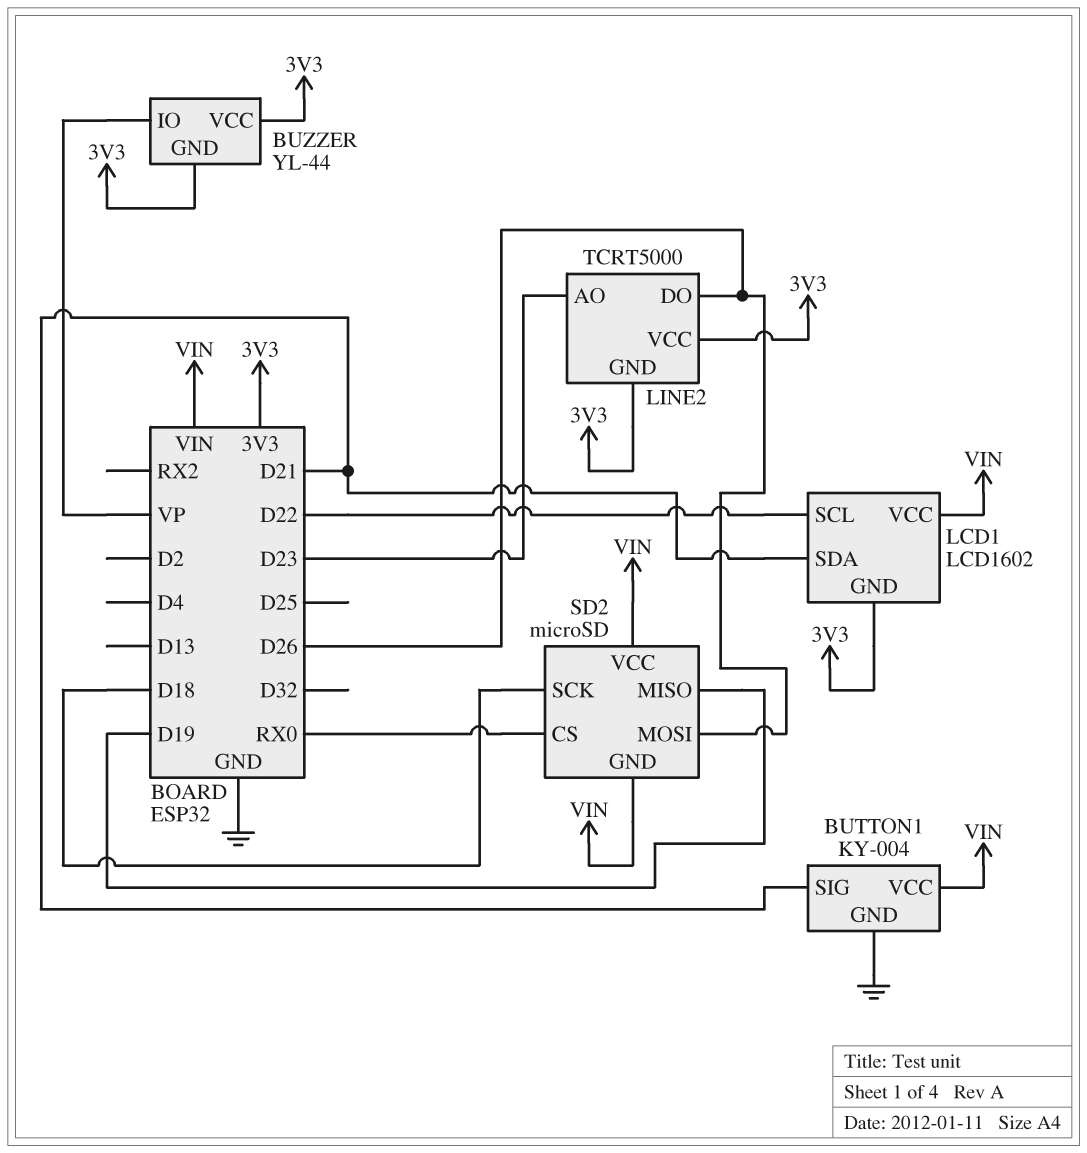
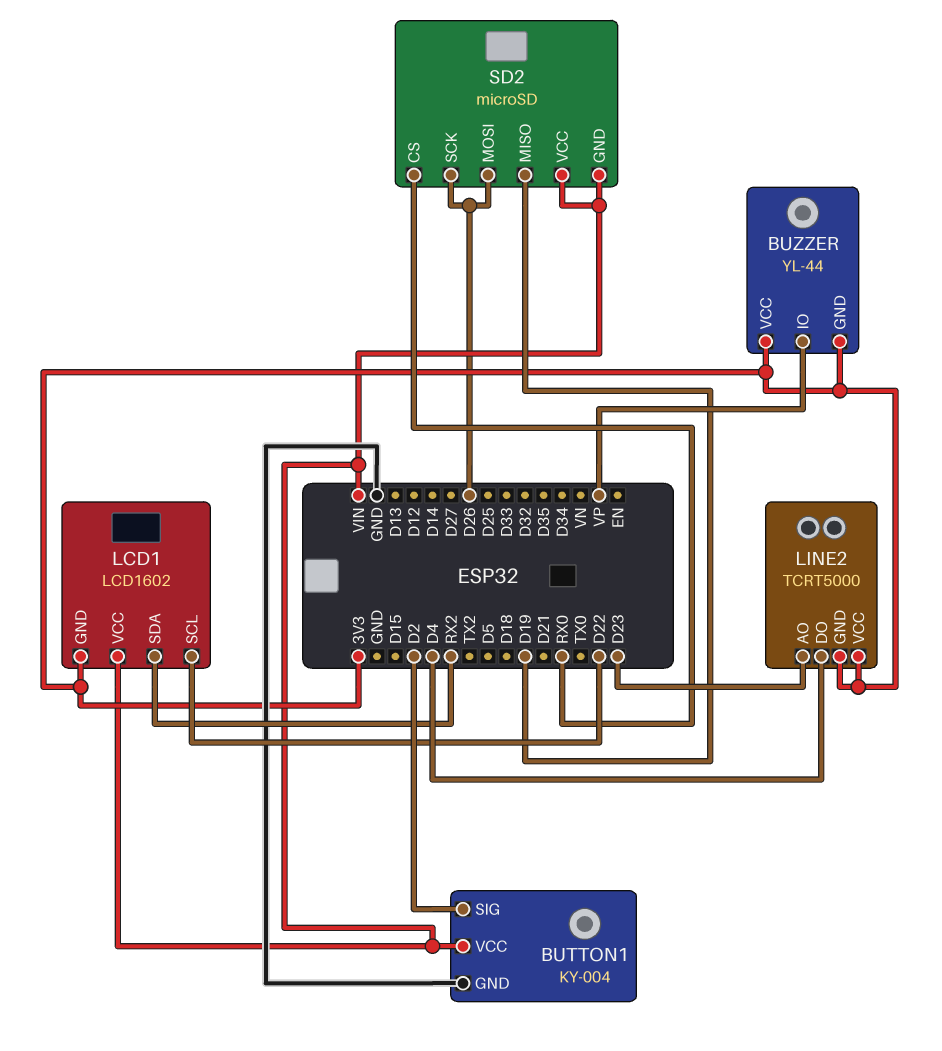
BUTTON1 pin SIG: D21 -> D2
LCD1 pin SDA: D21 -> RX2
LINE2 pin DO: D26 -> D4
SD2 pin SCK: D18 -> D26

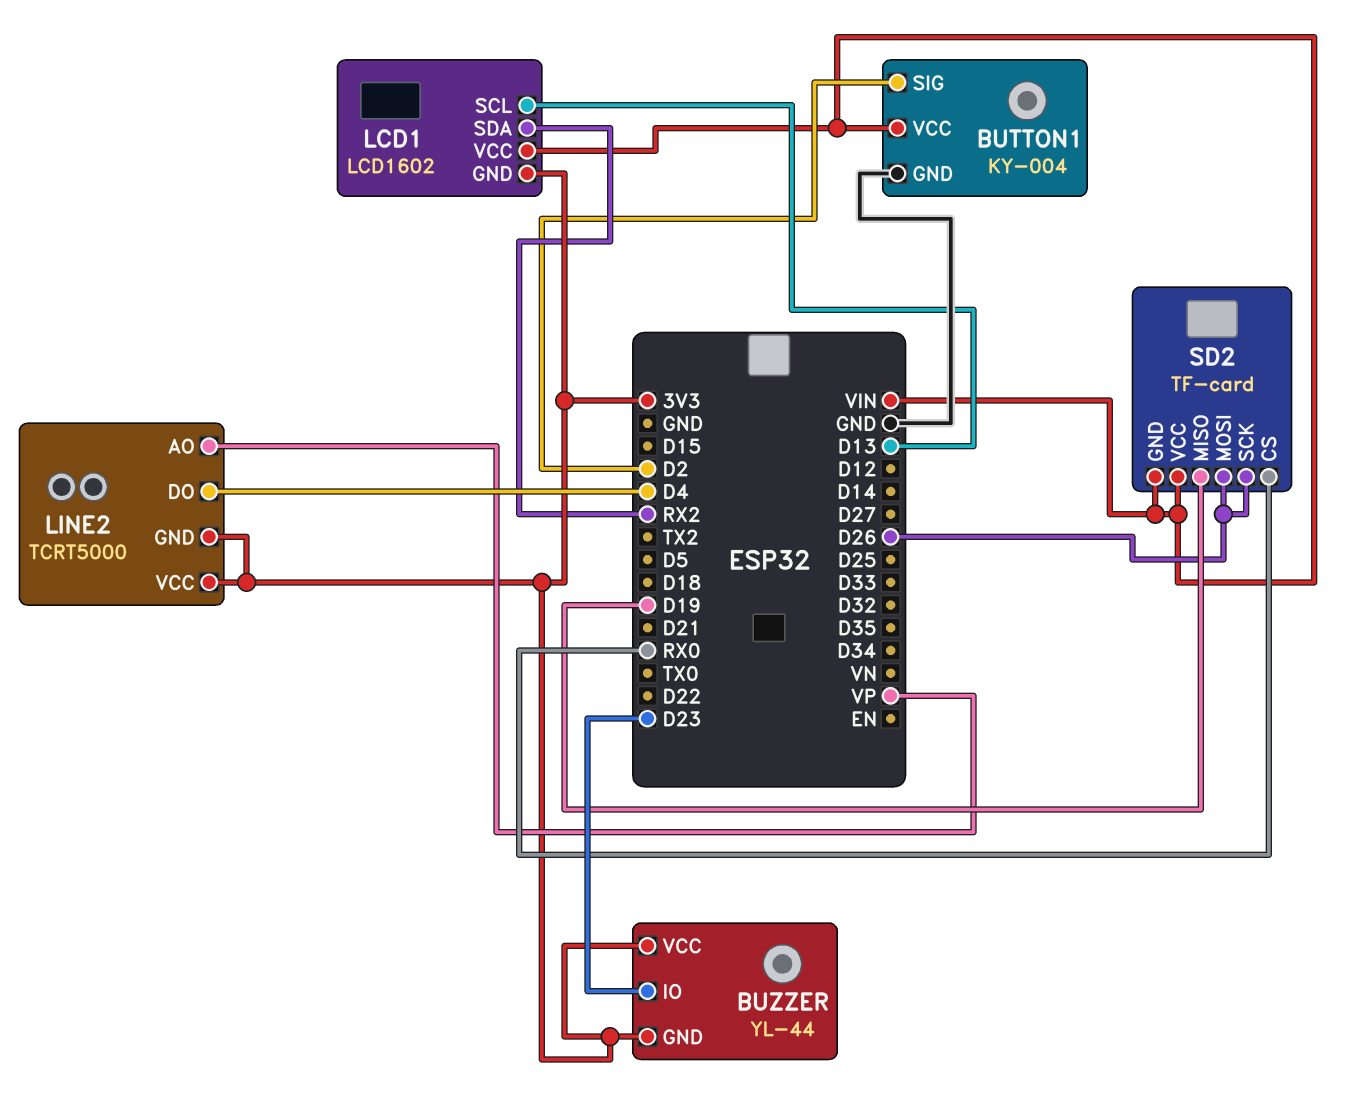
BUZZER pin IO: VP -> D23
LCD1 pin SCL: D22 -> D13
LINE2 pin AO: D23 -> VP
SD2: microSD -> TF-card

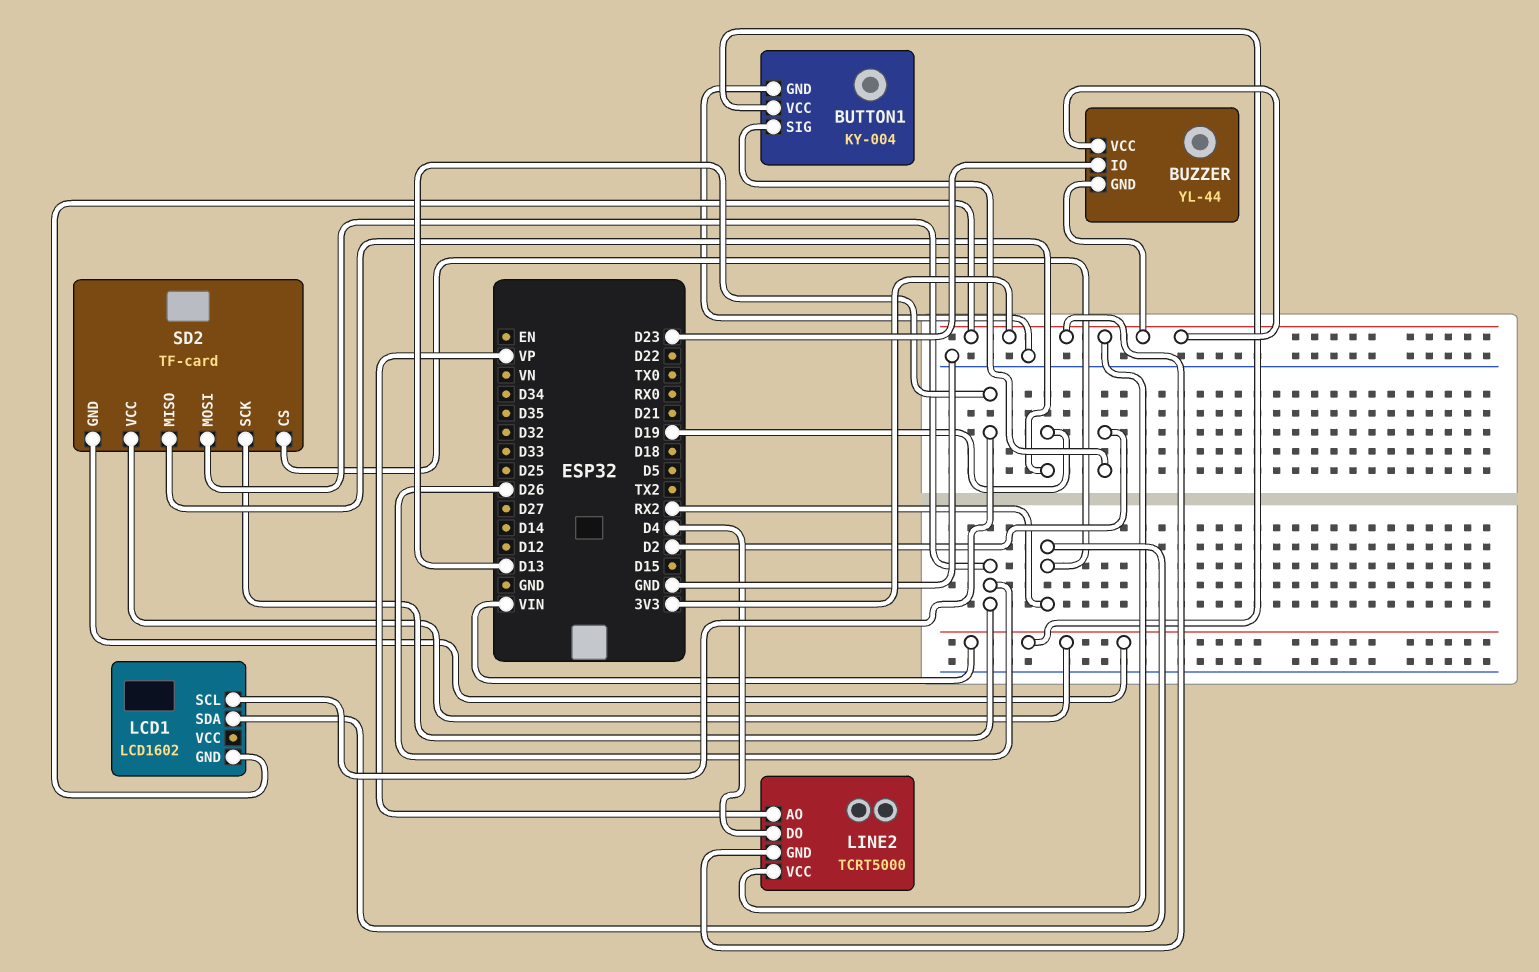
LCD1 pin VCC: VIN -> none
SD2 pin CS: RX0 -> RX2

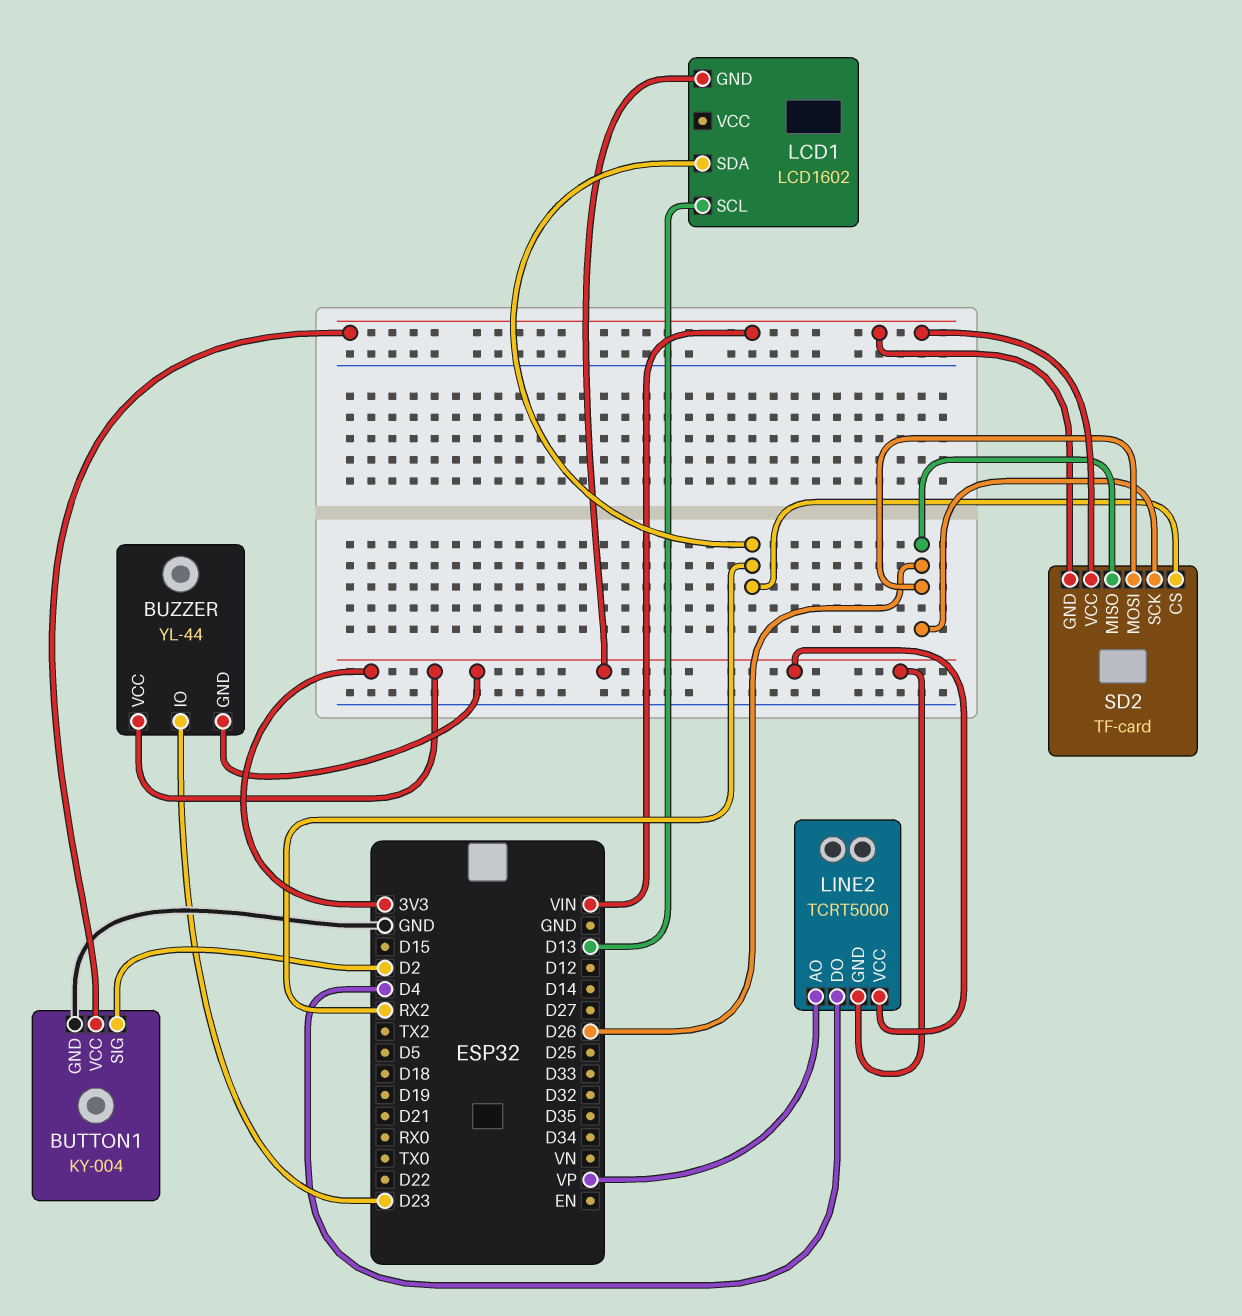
SD2 pin MISO: D19 -> D26

